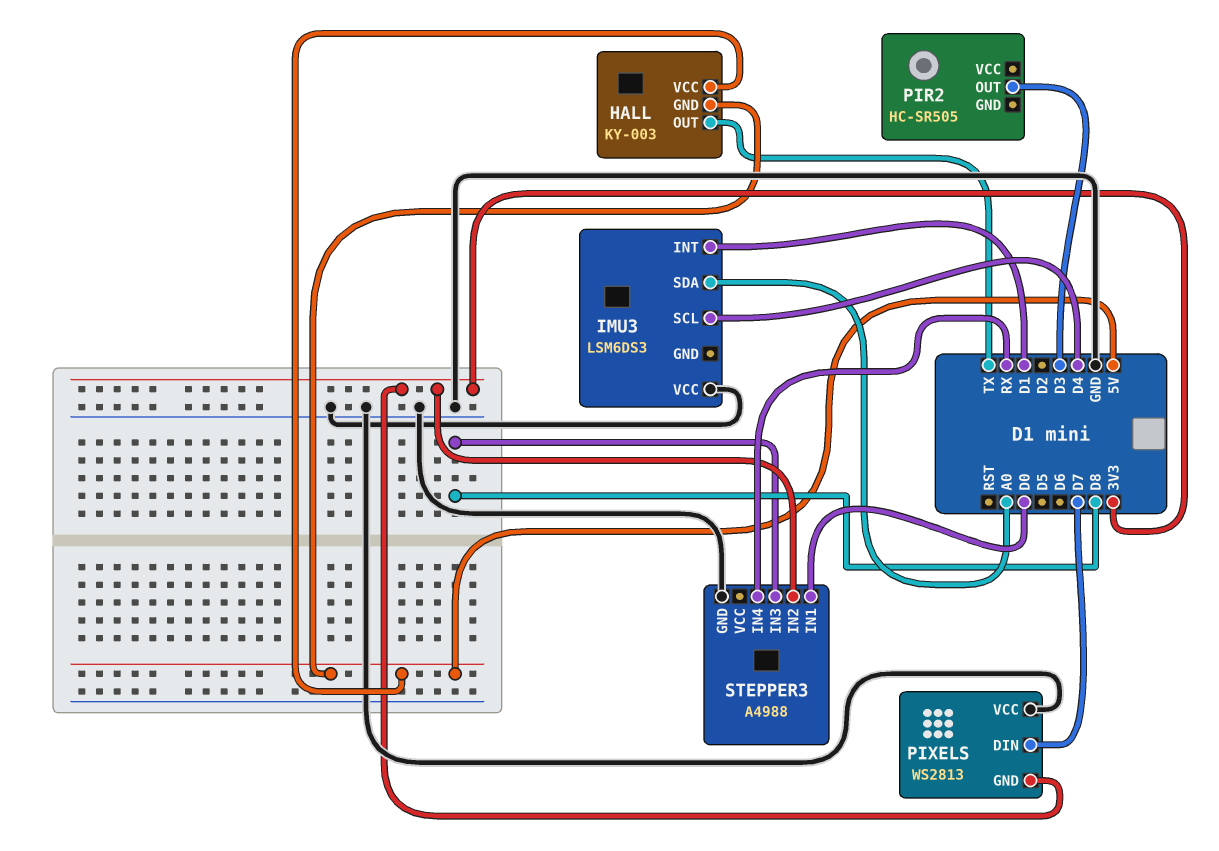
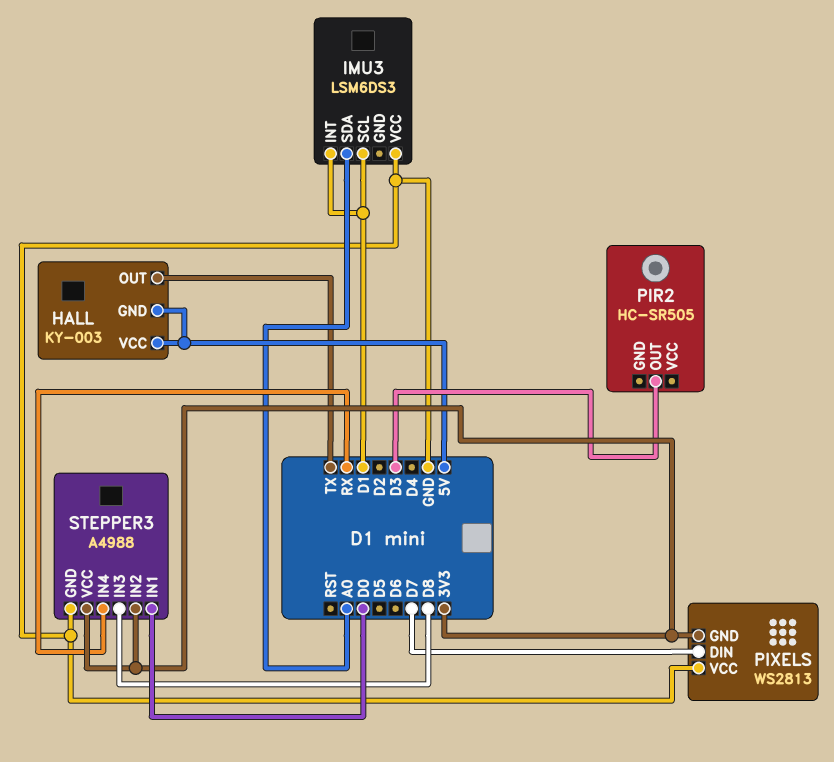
IMU3 pin SCL: D4 -> D1
STEPPER3 pin VCC: none -> 3V3

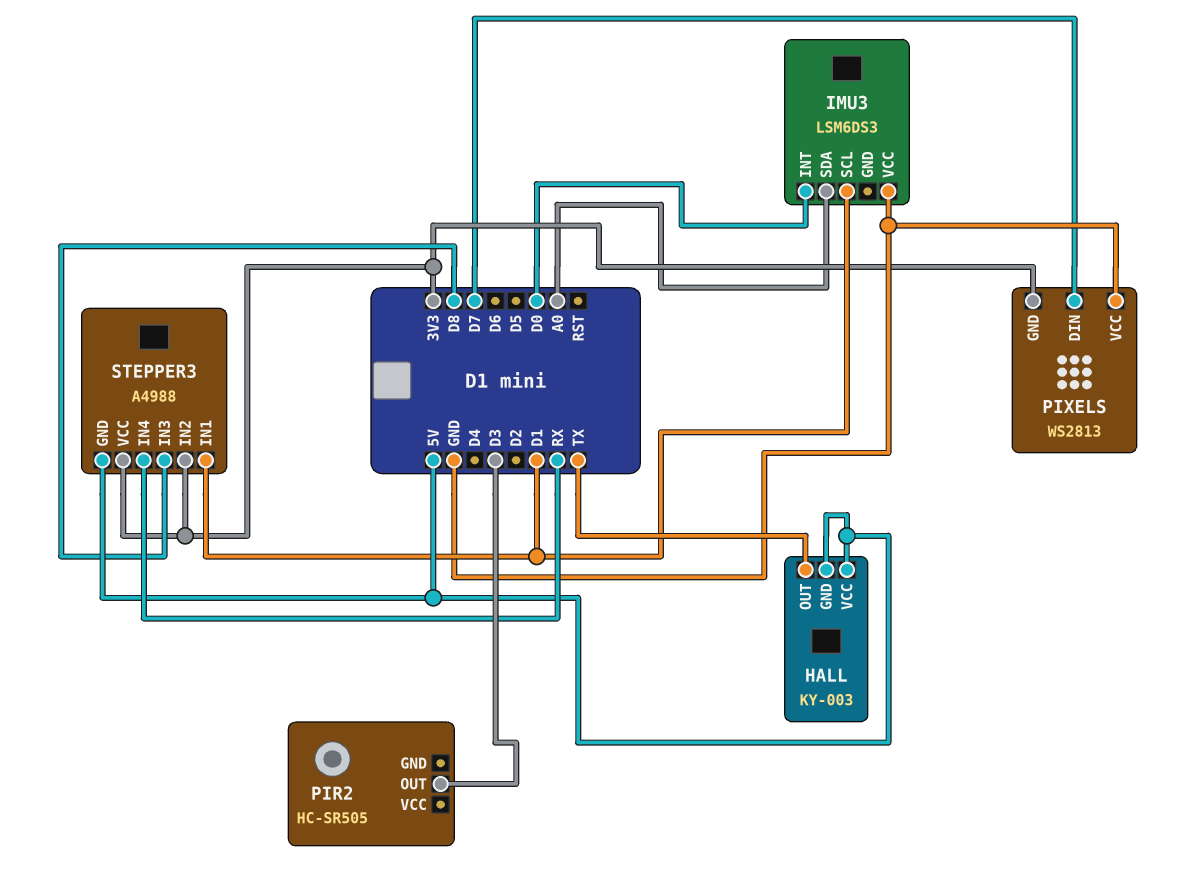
IMU3 pin INT: D1 -> D0
STEPPER3 pin GND: GND -> 5V
STEPPER3 pin IN1: D0 -> D1

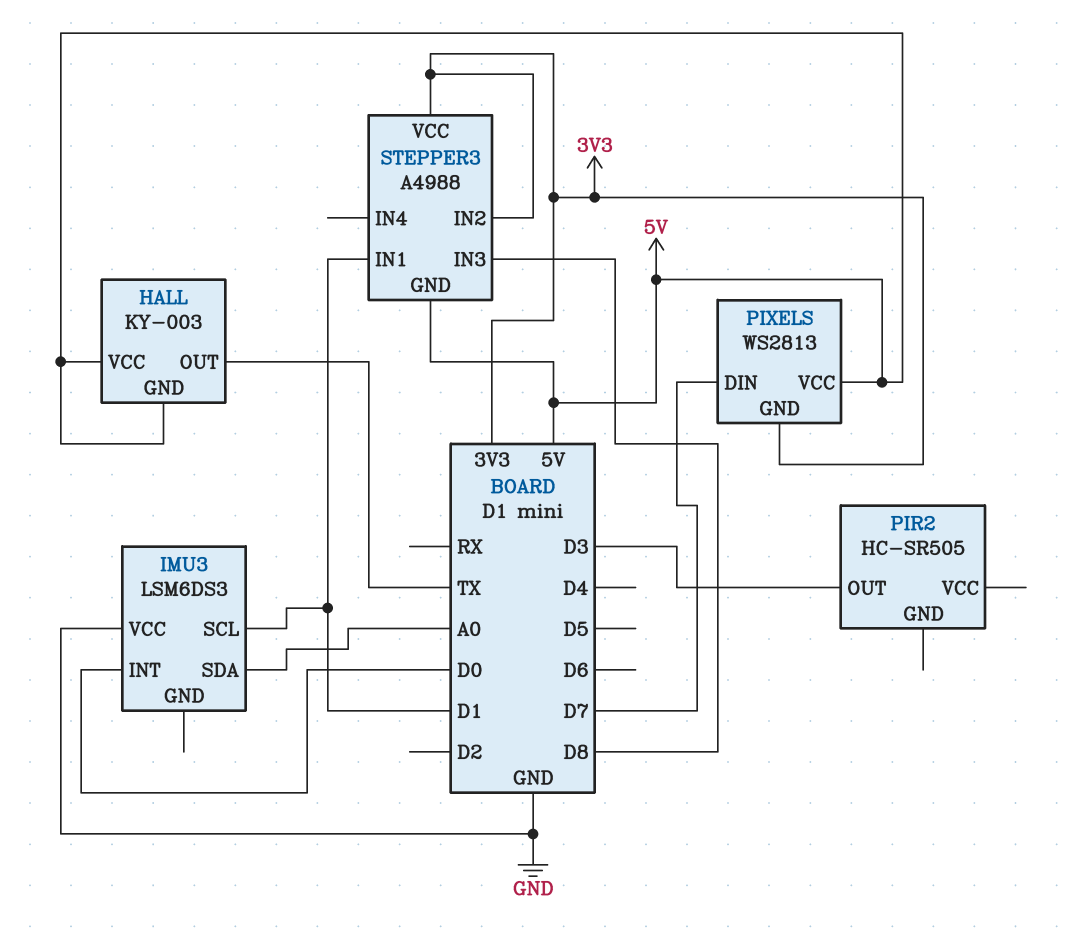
PIXELS pin VCC: GND -> 5V
STEPPER3 pin IN4: RX -> none

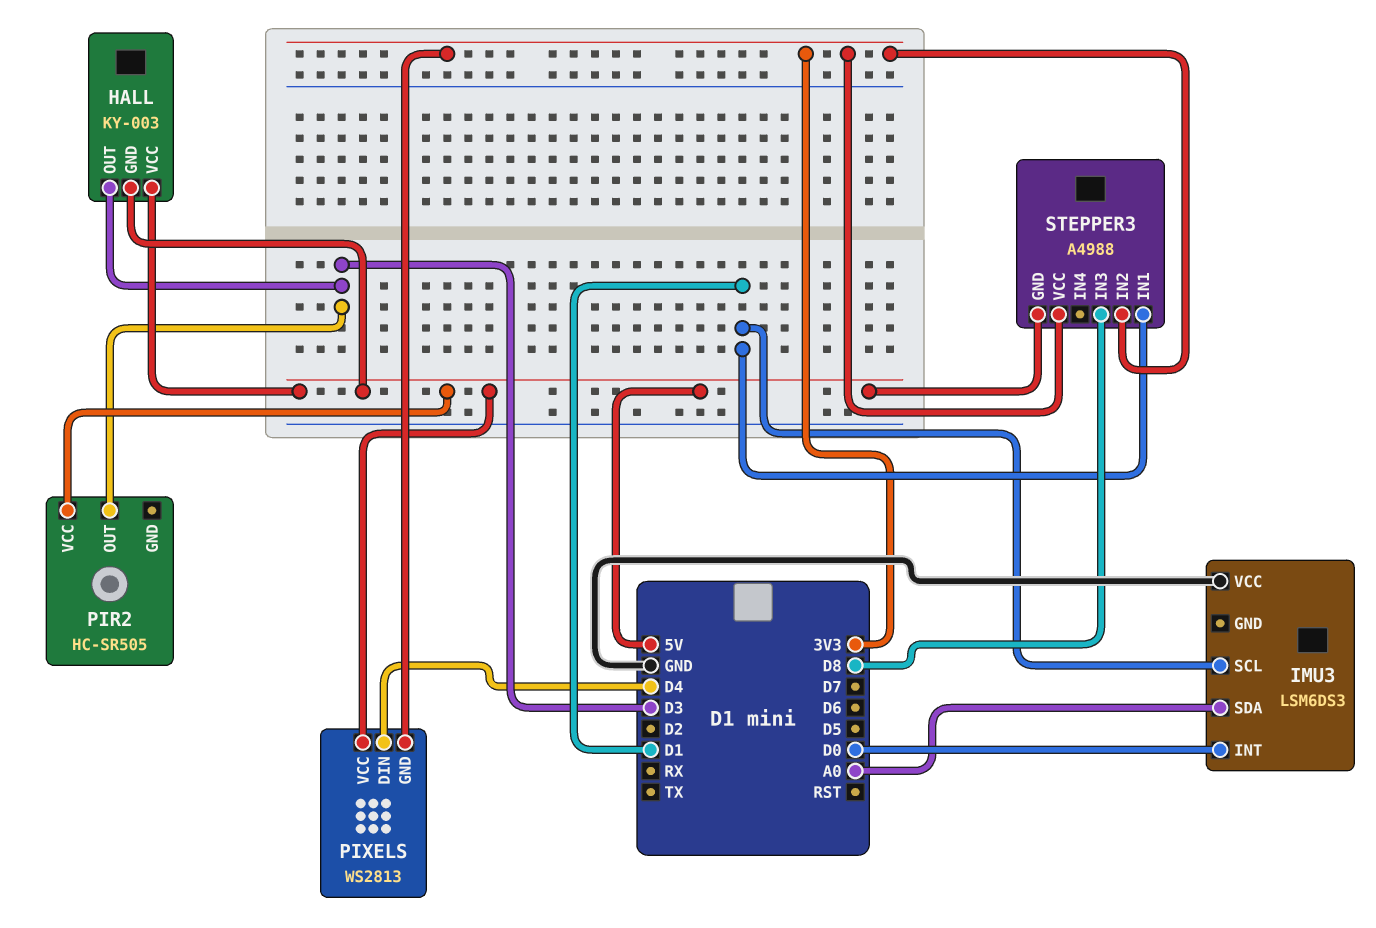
HALL pin OUT: TX -> D3
PIR2 pin VCC: none -> 5V
PIXELS pin DIN: D7 -> D4

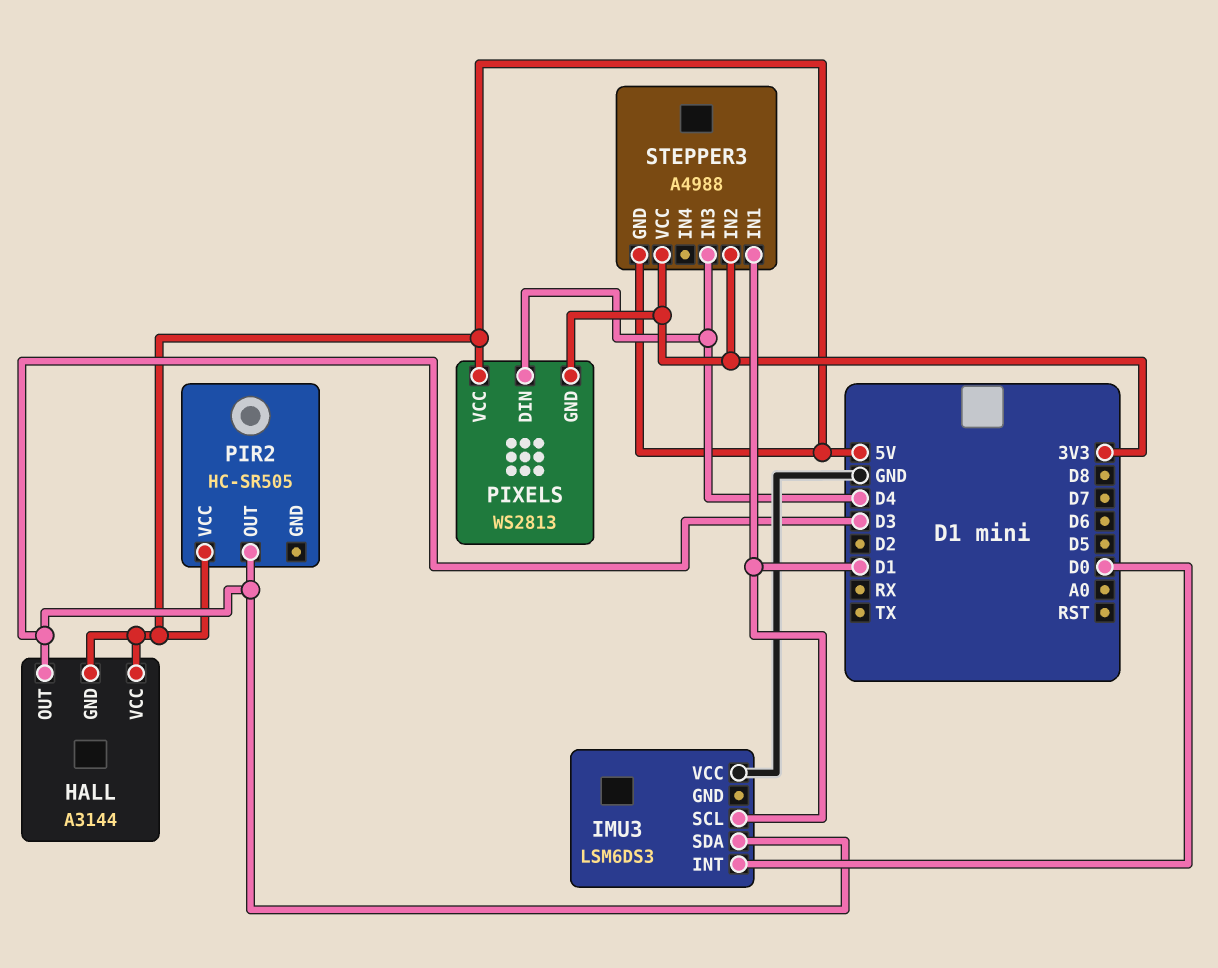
HALL: KY-003 -> A3144
IMU3 pin SDA: A0 -> D3
STEPPER3 pin IN3: D8 -> D4

